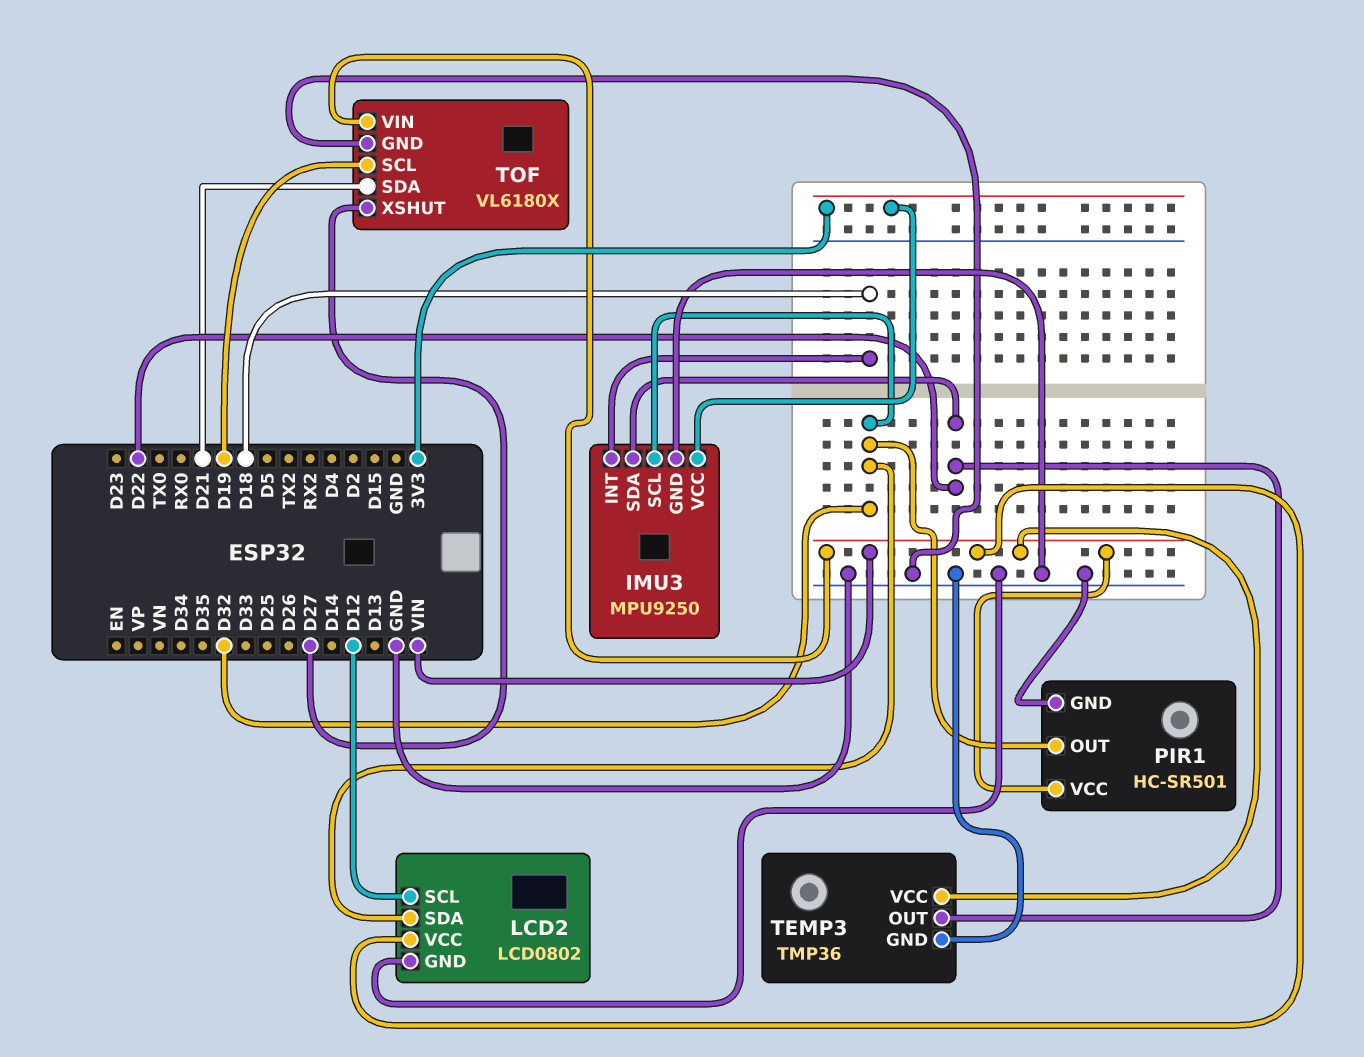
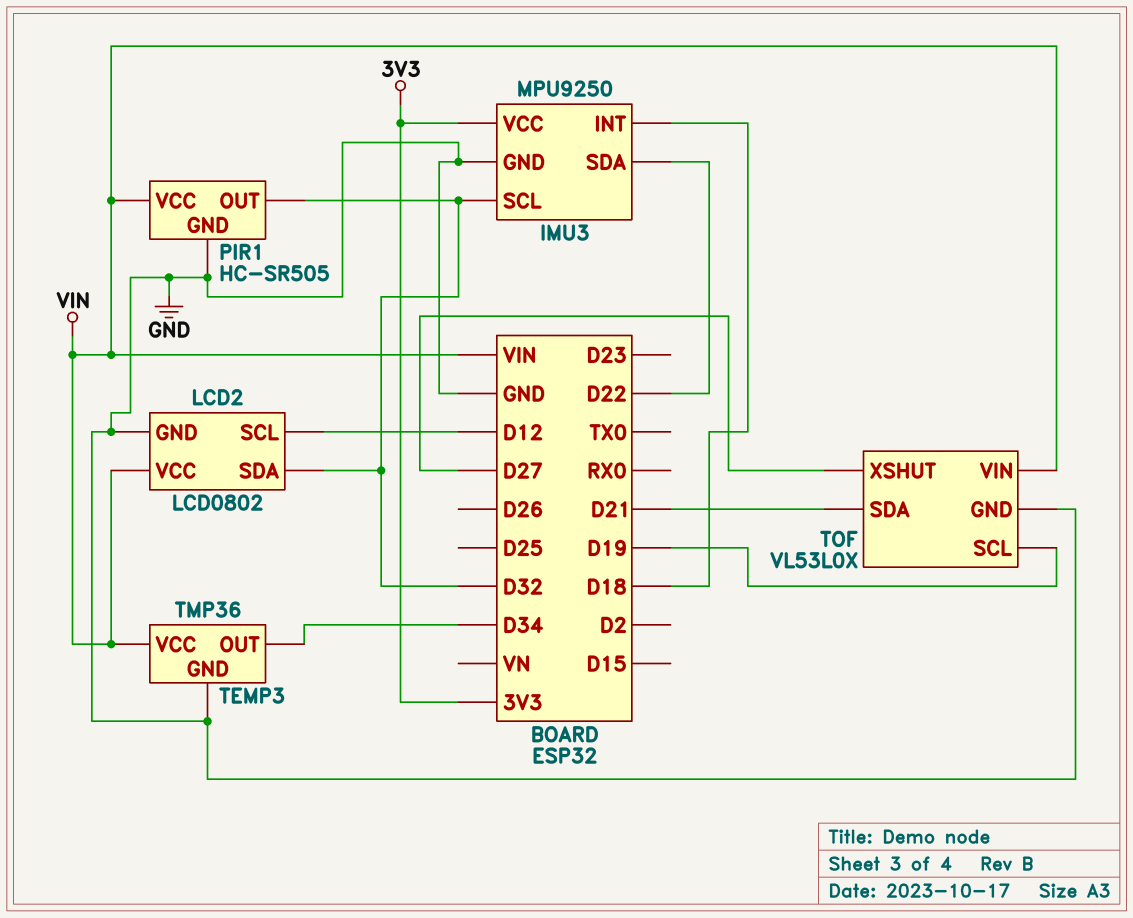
PIR1: HC-SR501 -> HC-SR505
TEMP3 pin OUT: D22 -> D34
TOF: VL6180X -> VL53L0X

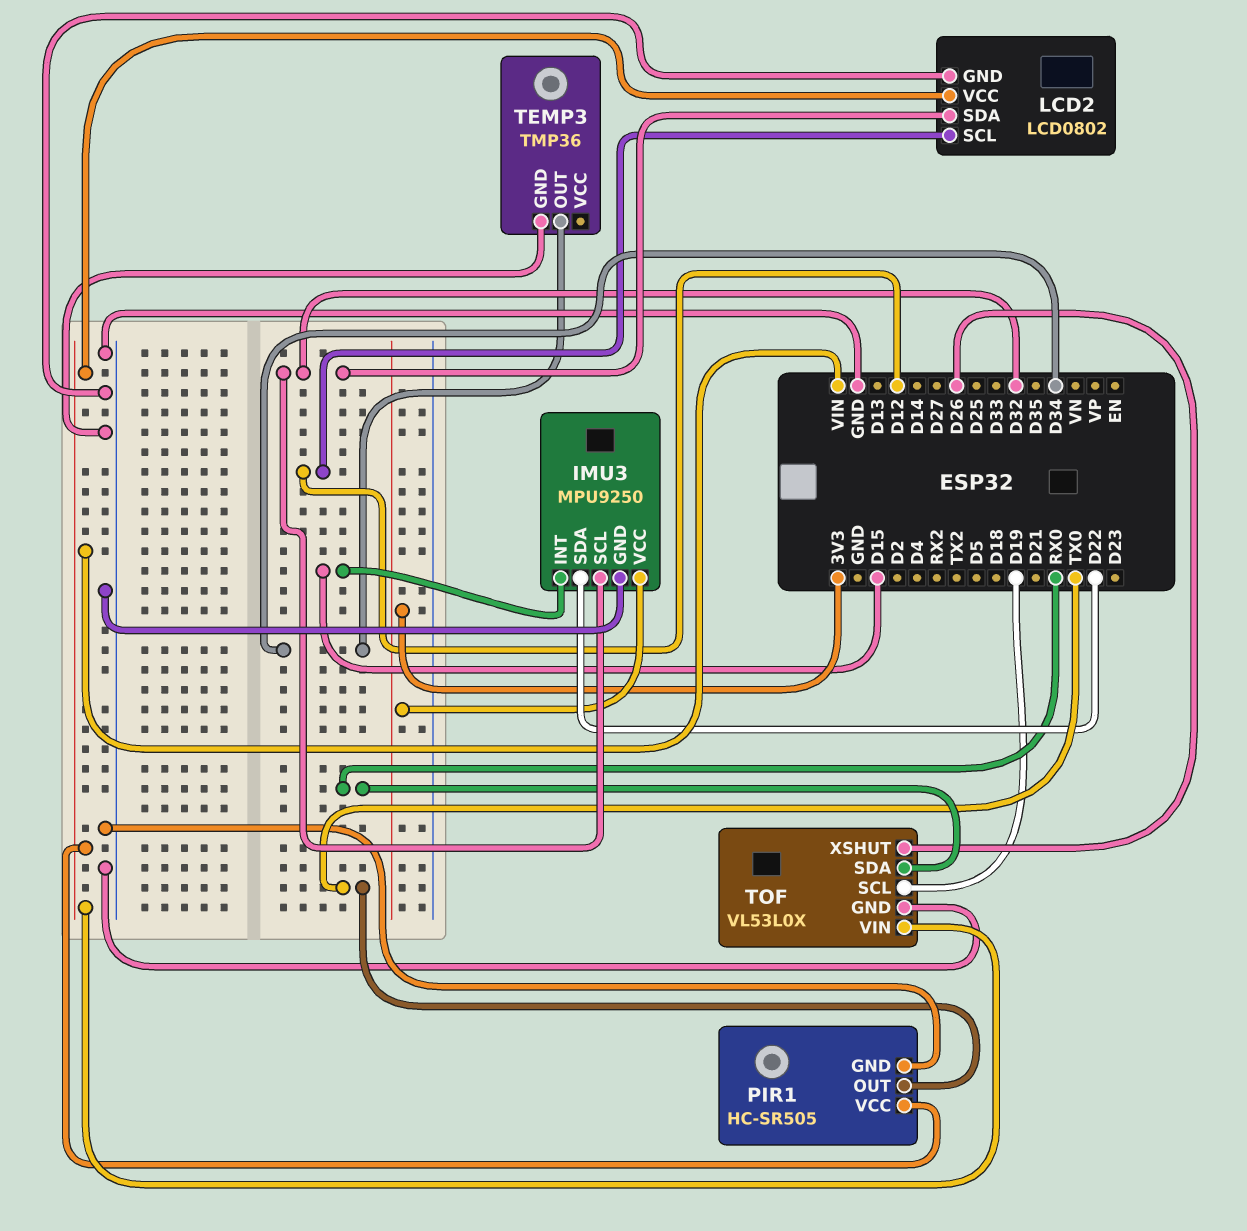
IMU3 pin INT: D18 -> D15
PIR1 pin OUT: D32 -> TX0
TEMP3 pin VCC: VIN -> none
TOF pin SDA: D21 -> RX0
TOF pin XSHUT: D27 -> D26

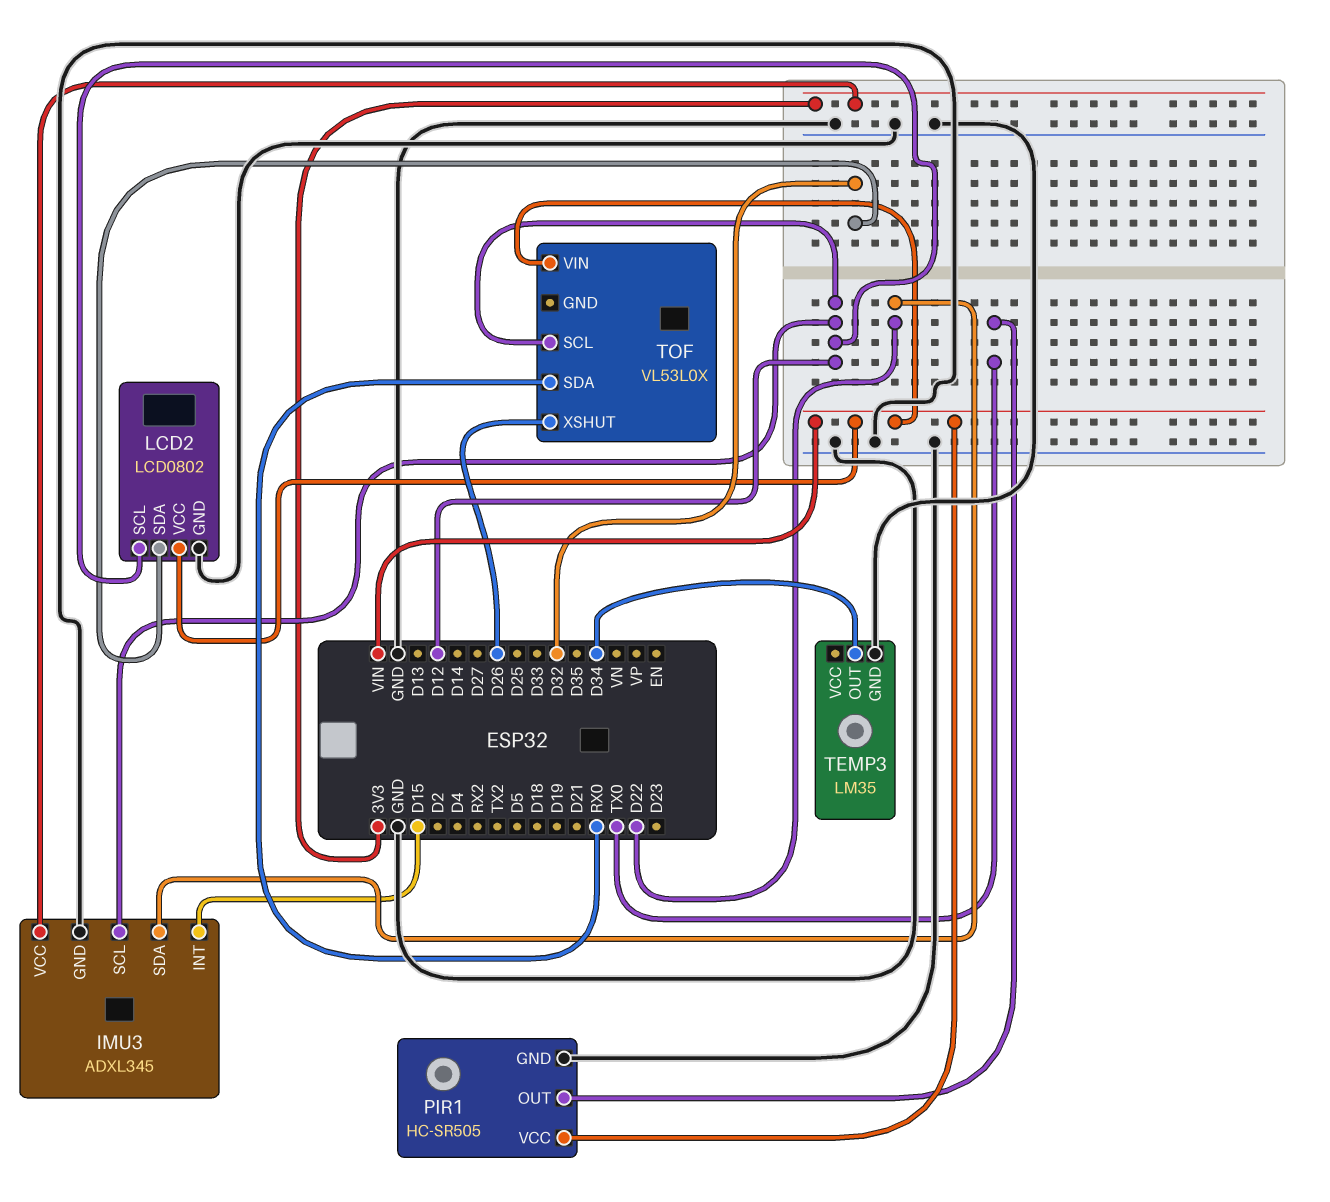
IMU3: MPU9250 -> ADXL345
IMU3 pin SCL: D32 -> D12
TEMP3: TMP36 -> LM35
TOF pin GND: GND -> none
TOF pin SCL: D19 -> D12

